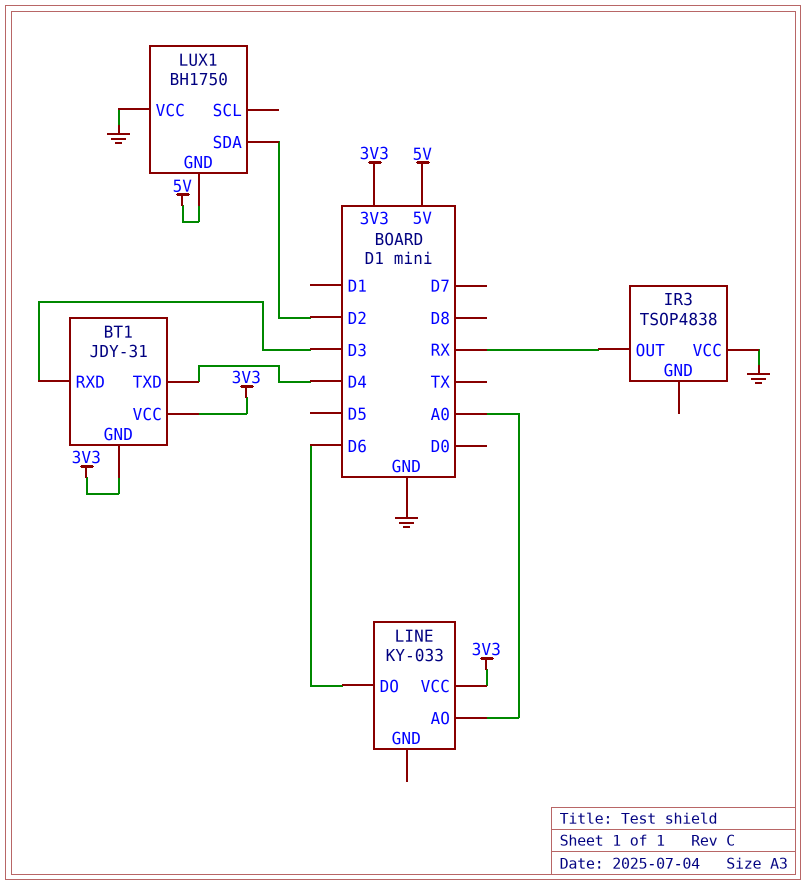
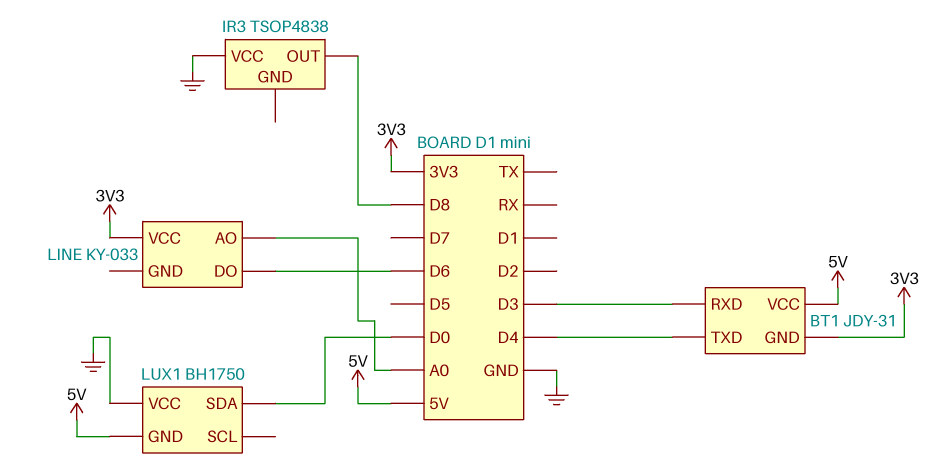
BT1 pin VCC: 3V3 -> 5V
IR3 pin OUT: RX -> D8
LUX1 pin SDA: D2 -> D0

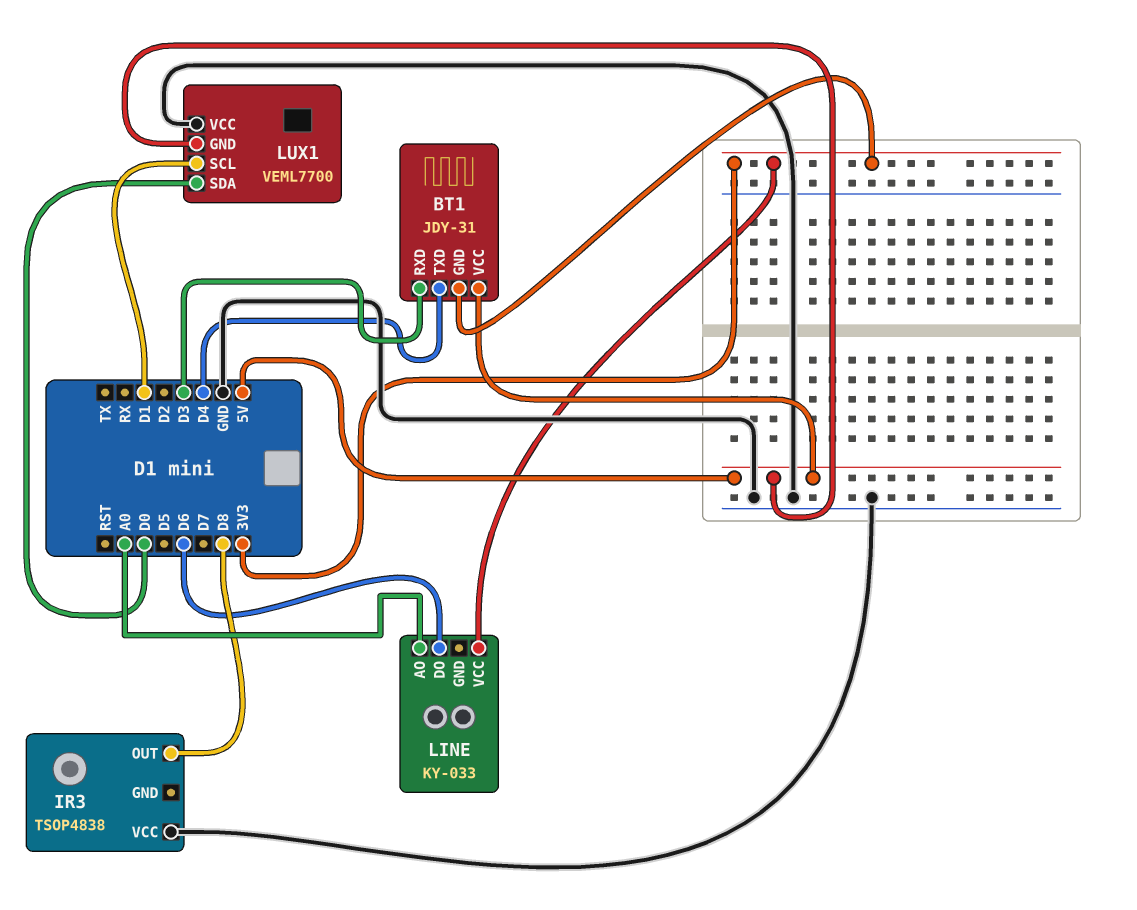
LUX1: BH1750 -> VEML7700
LUX1 pin SCL: none -> D1

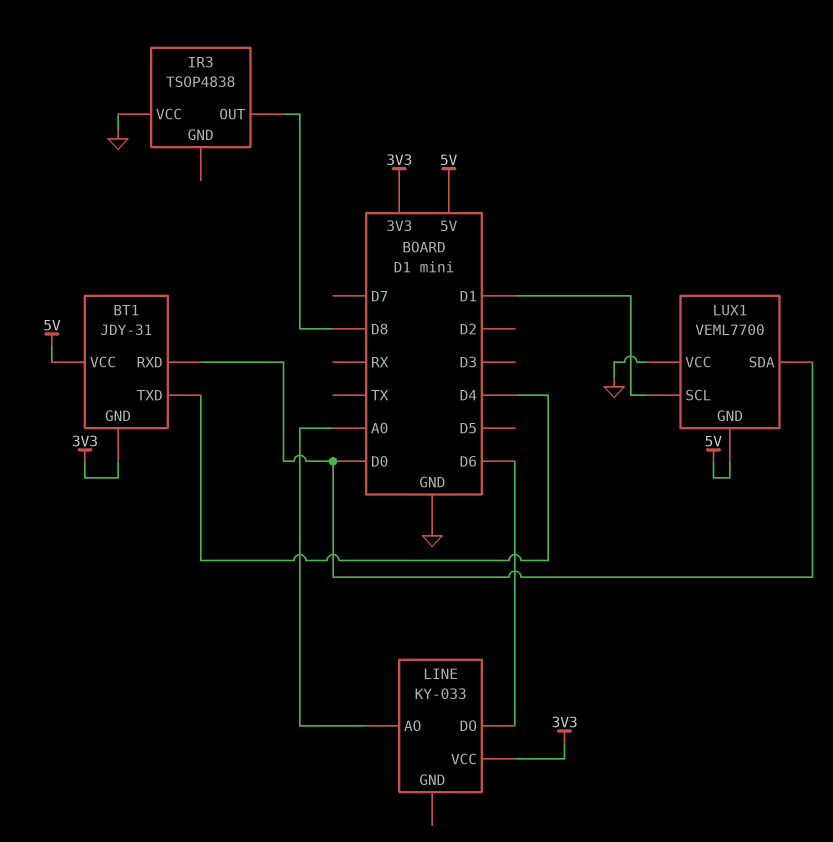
BT1 pin RXD: D3 -> D0

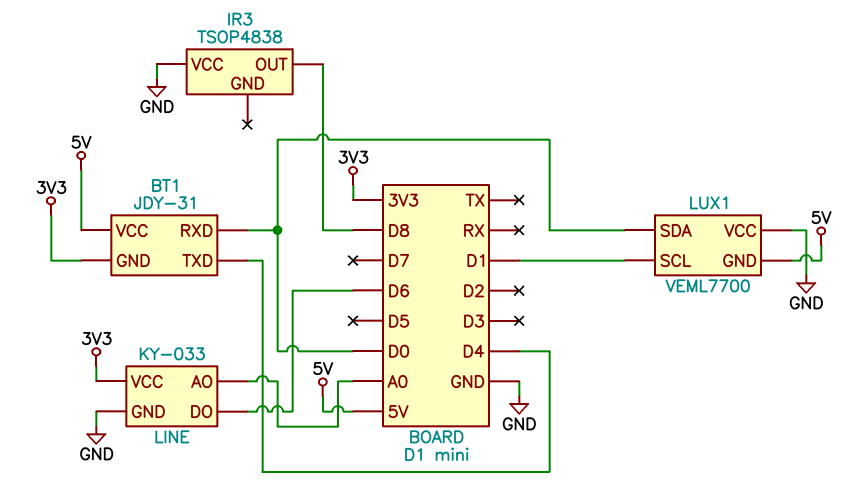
LINE pin GND: none -> GND

